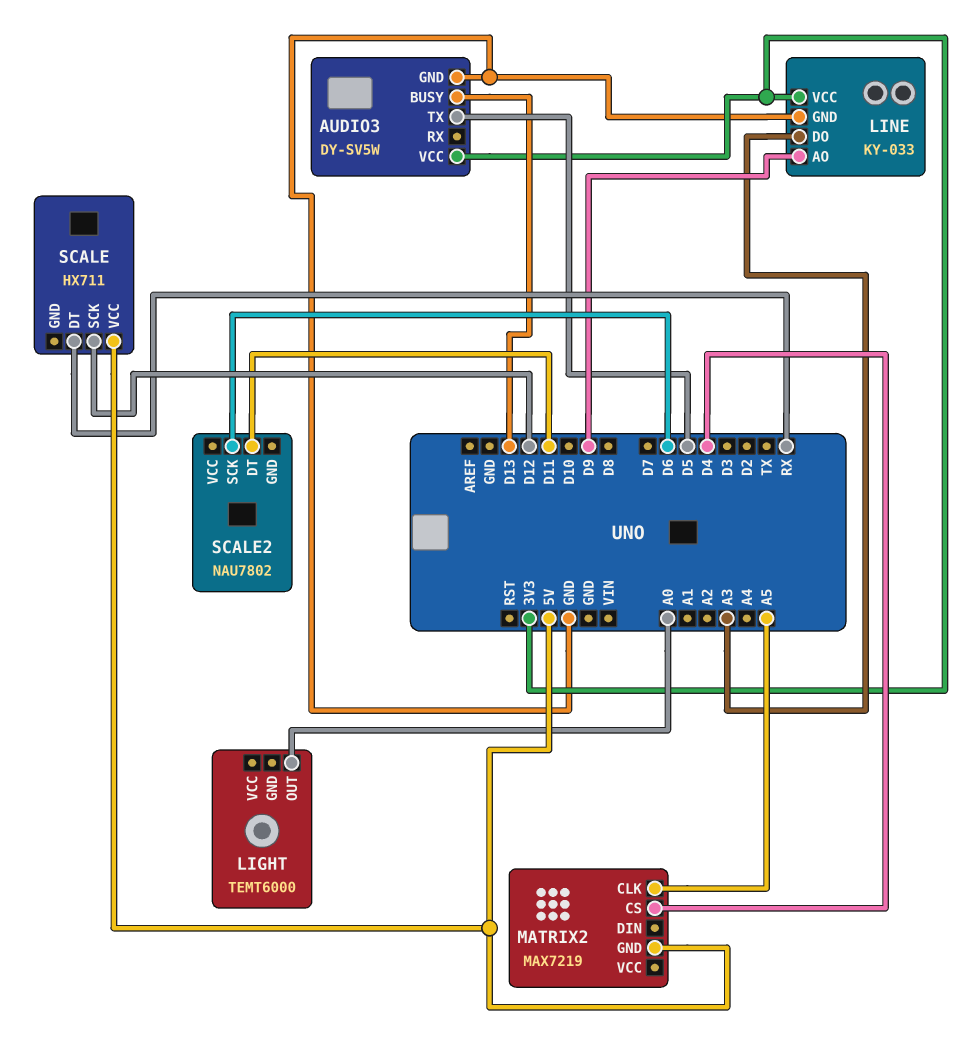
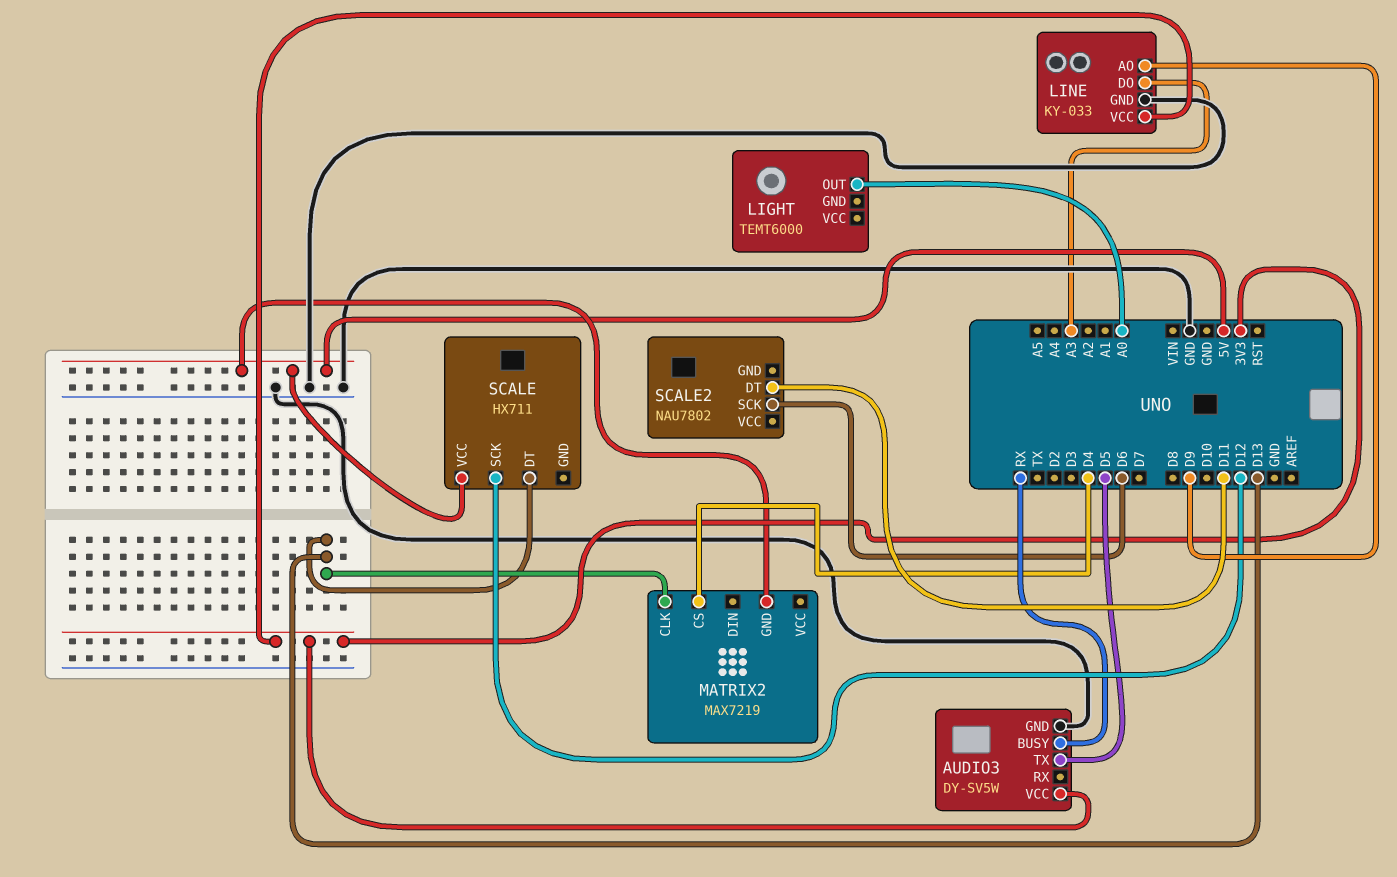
AUDIO3 pin BUSY: D13 -> RX
MATRIX2 pin CLK: A5 -> D13
SCALE pin DT: RX -> D13

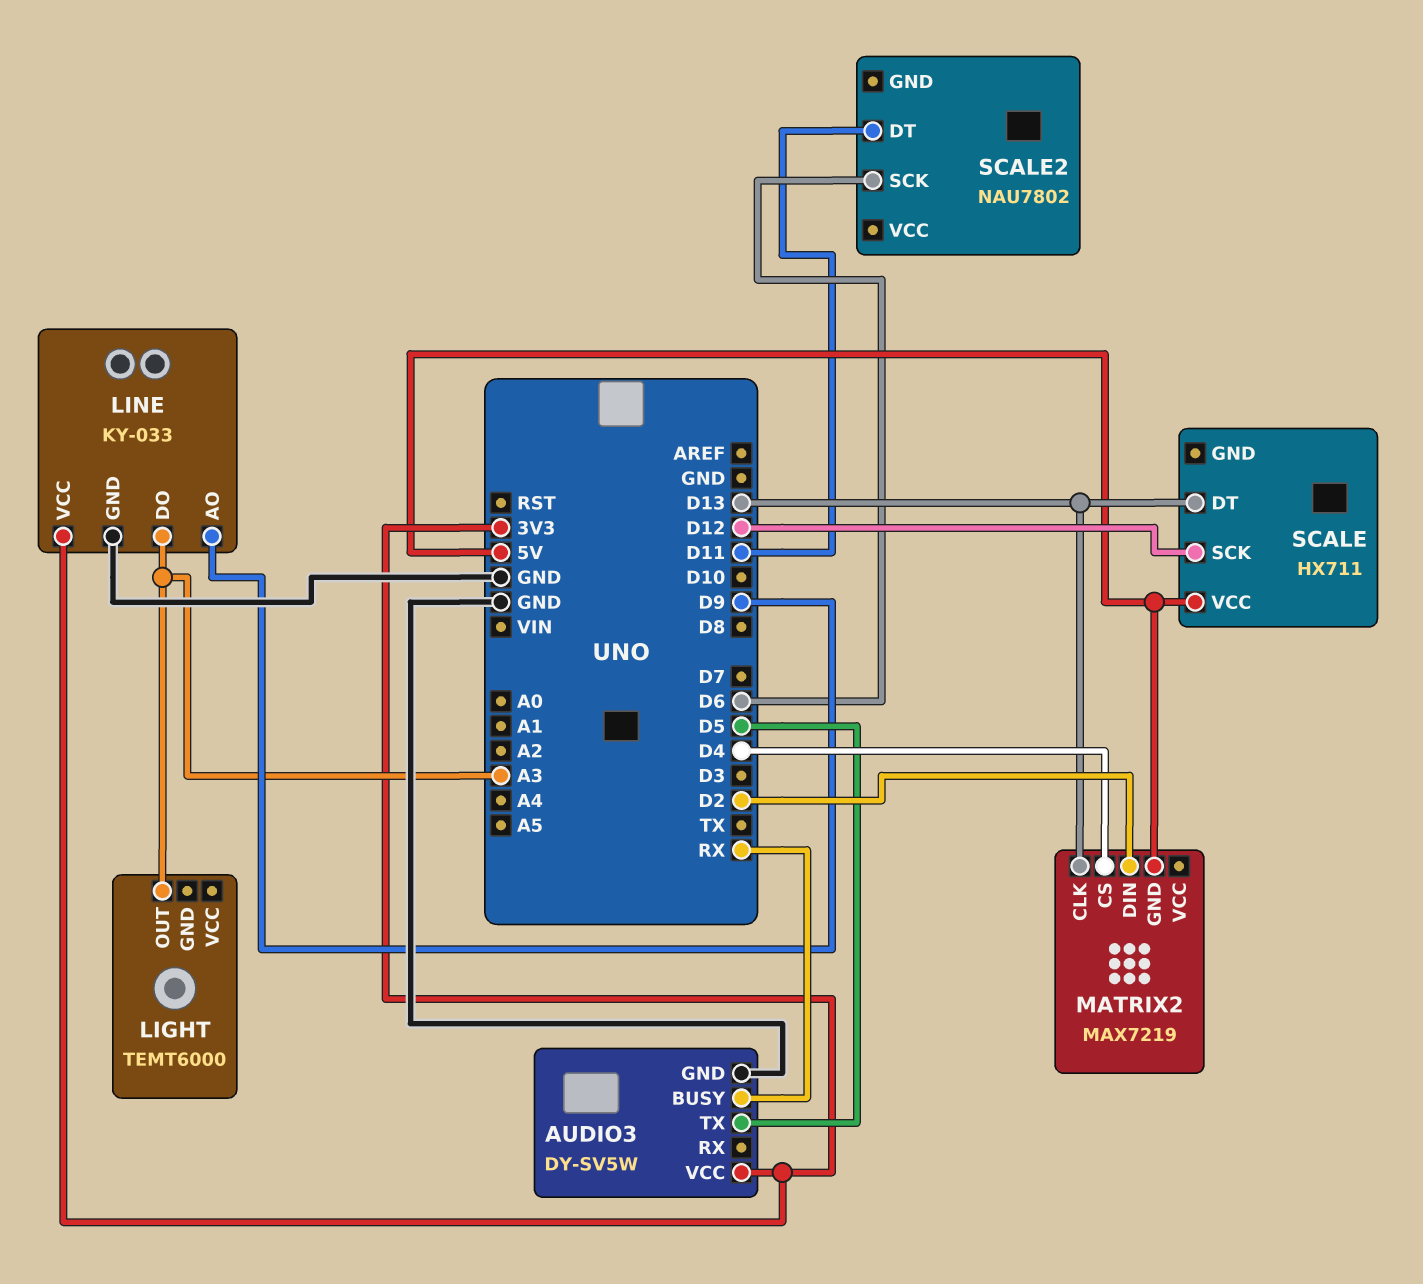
LIGHT pin OUT: A0 -> A3
MATRIX2 pin DIN: none -> D2

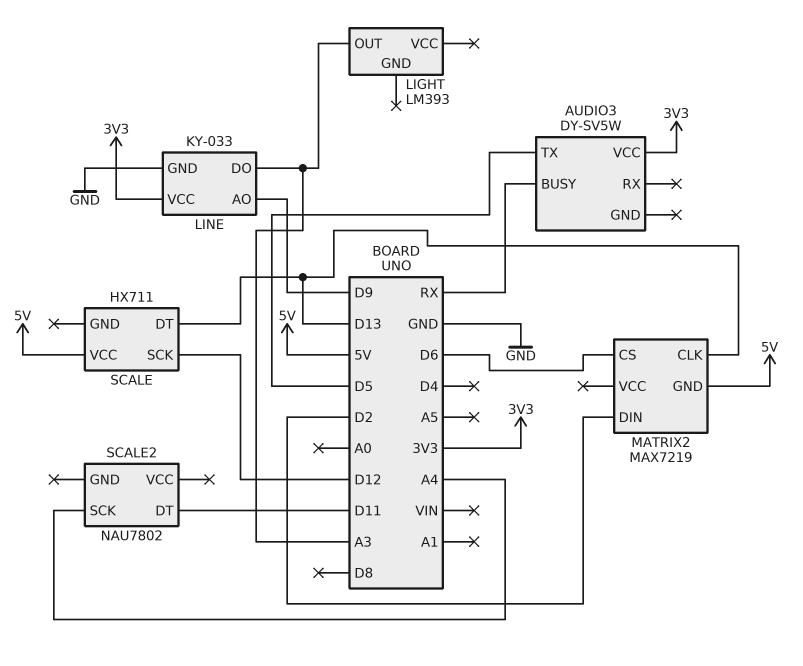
AUDIO3 pin GND: GND -> none
LIGHT: TEMT6000 -> LM393
MATRIX2 pin CS: D4 -> D6
SCALE2 pin SCK: D6 -> A4

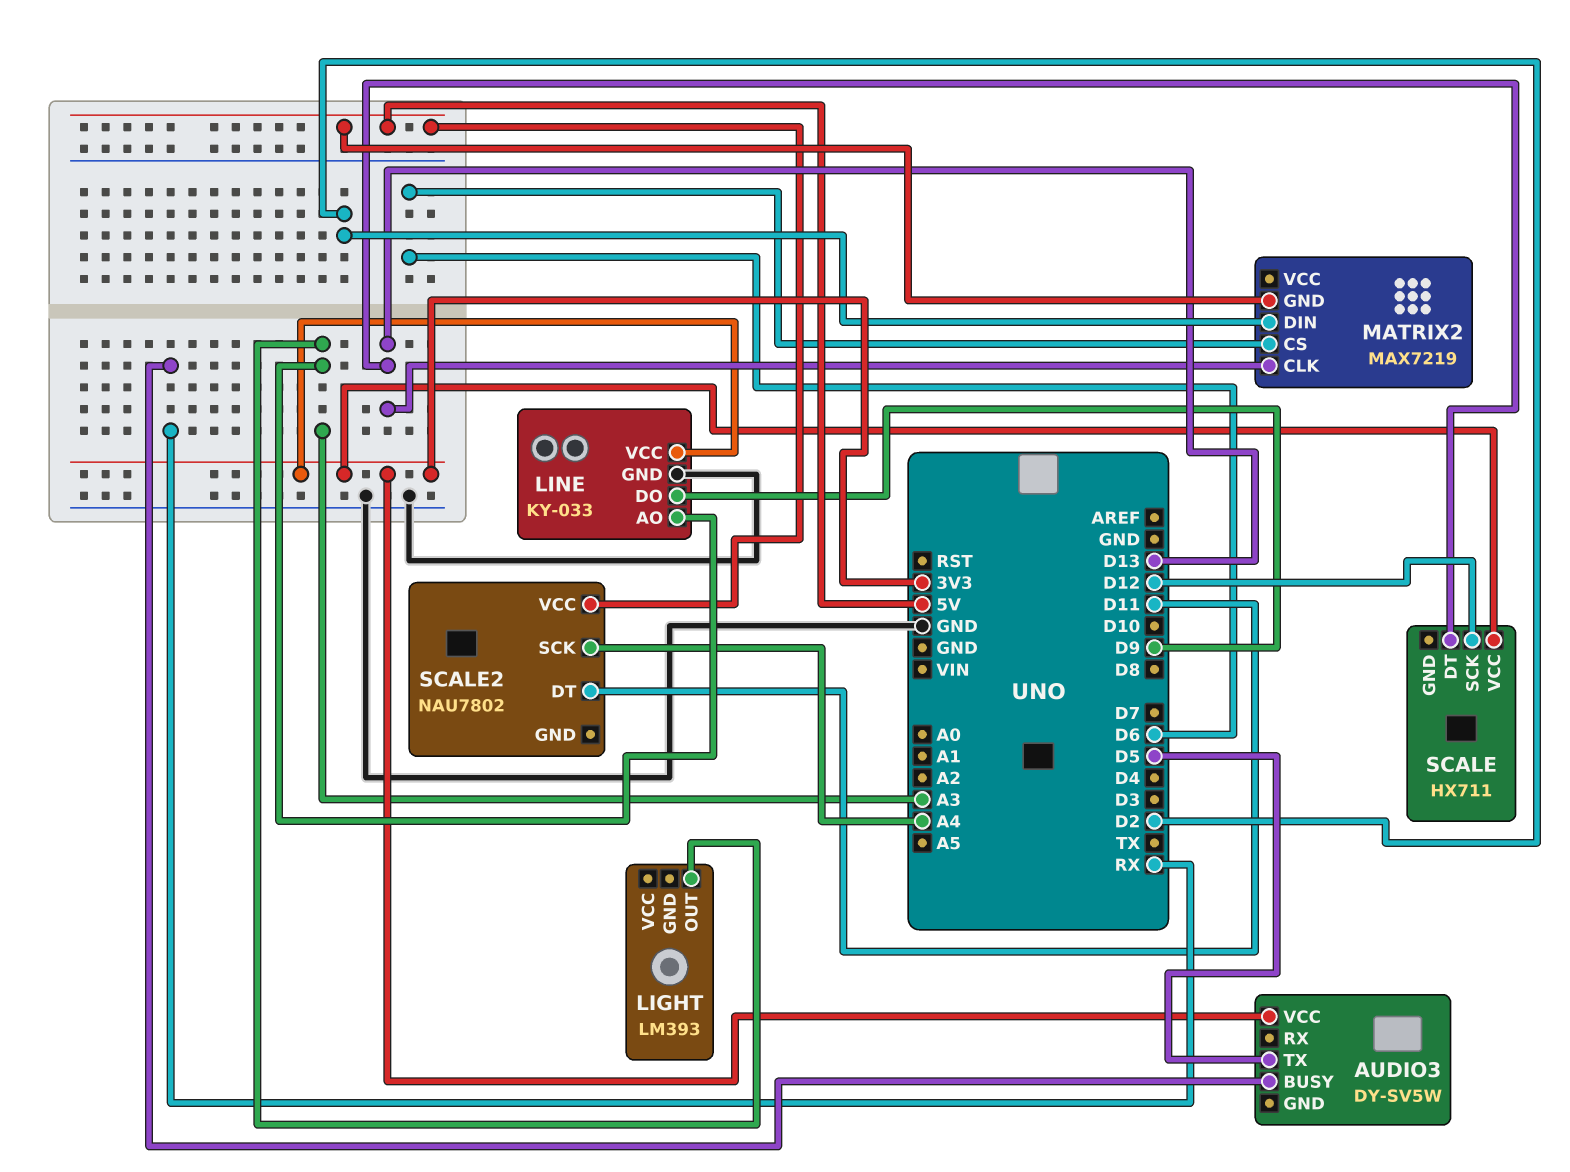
LINE pin AO: D9 -> A3
LINE pin DO: A3 -> D9
SCALE pin VCC: 5V -> 3V3
SCALE2 pin VCC: none -> 5V

